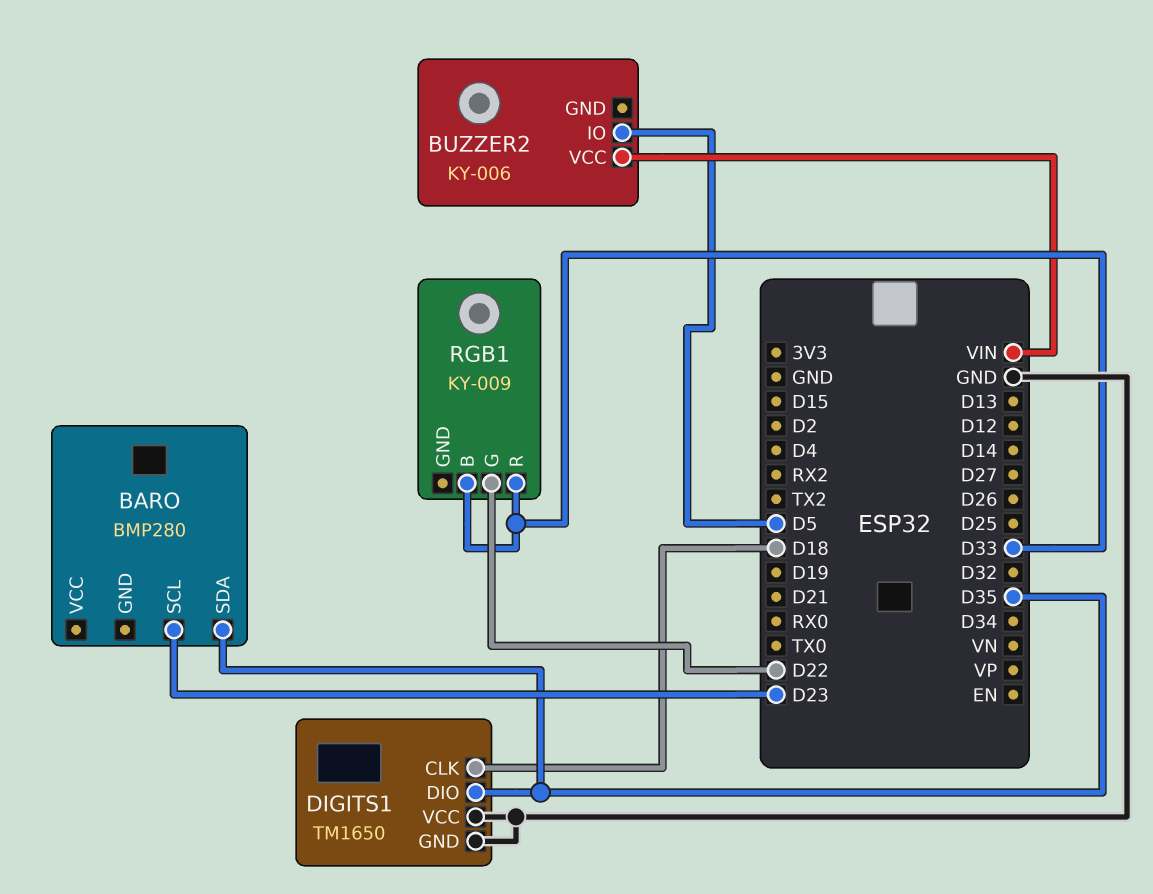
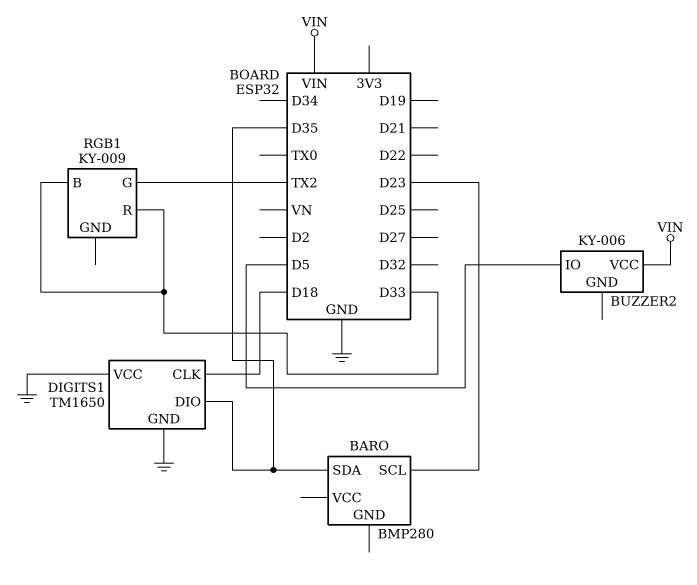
RGB1 pin G: D22 -> TX2

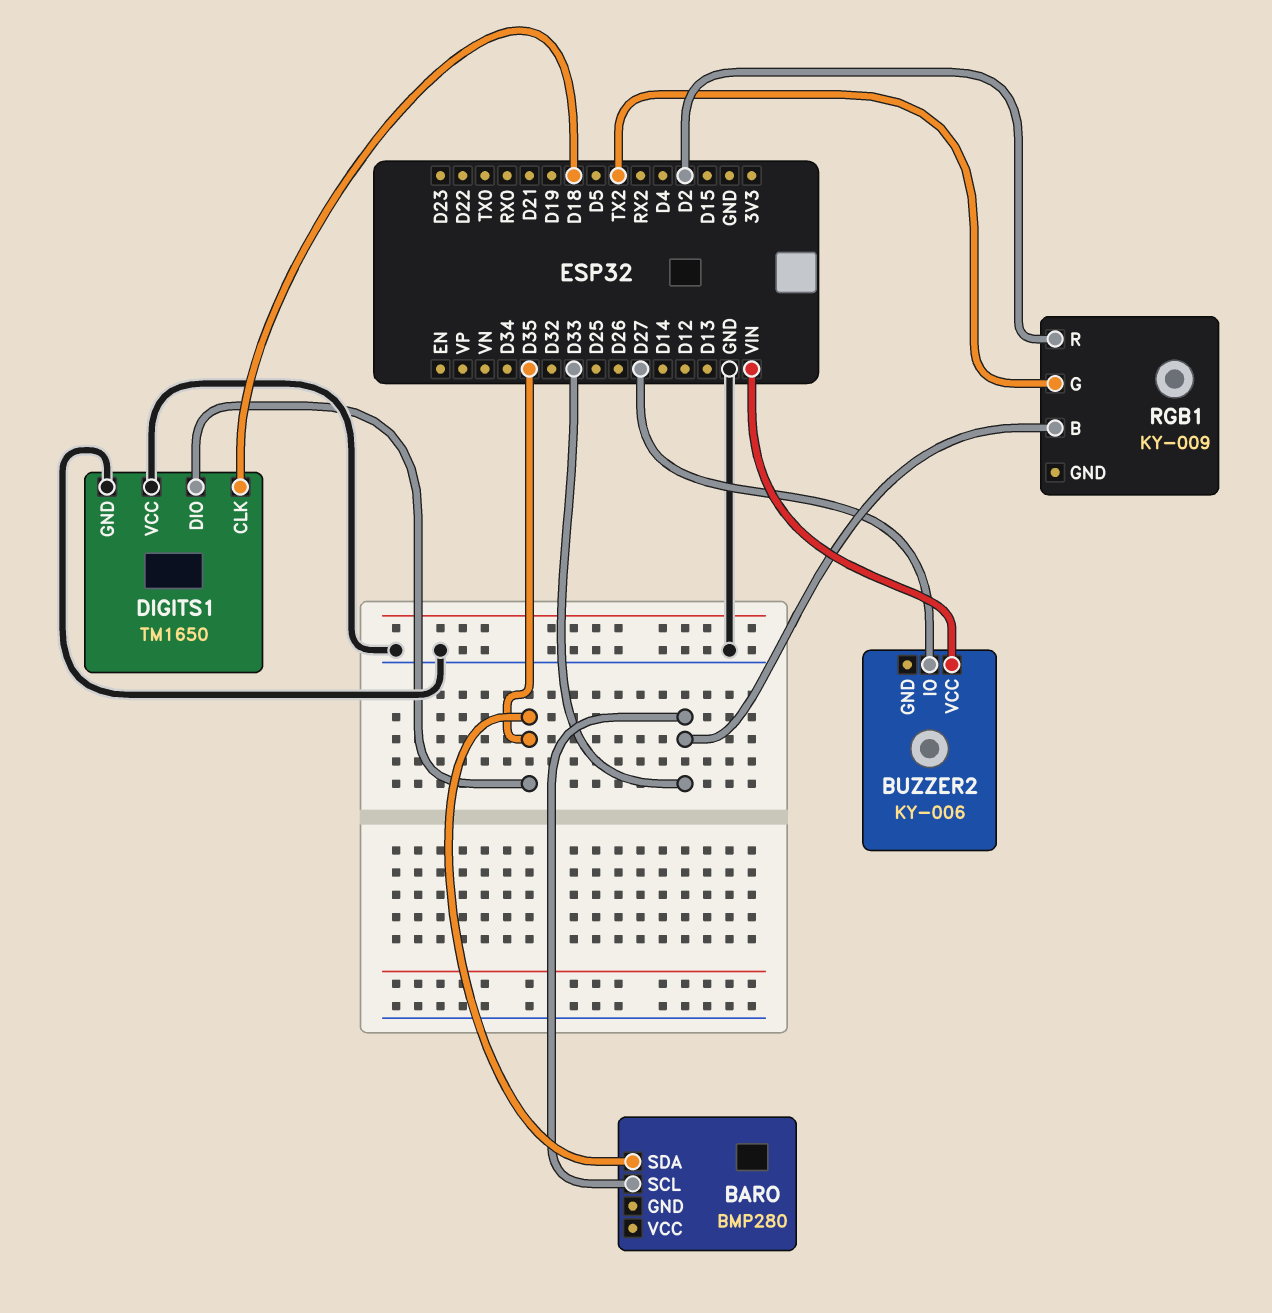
BARO pin SCL: D23 -> D33
BUZZER2 pin IO: D5 -> D27
RGB1 pin R: D33 -> D2

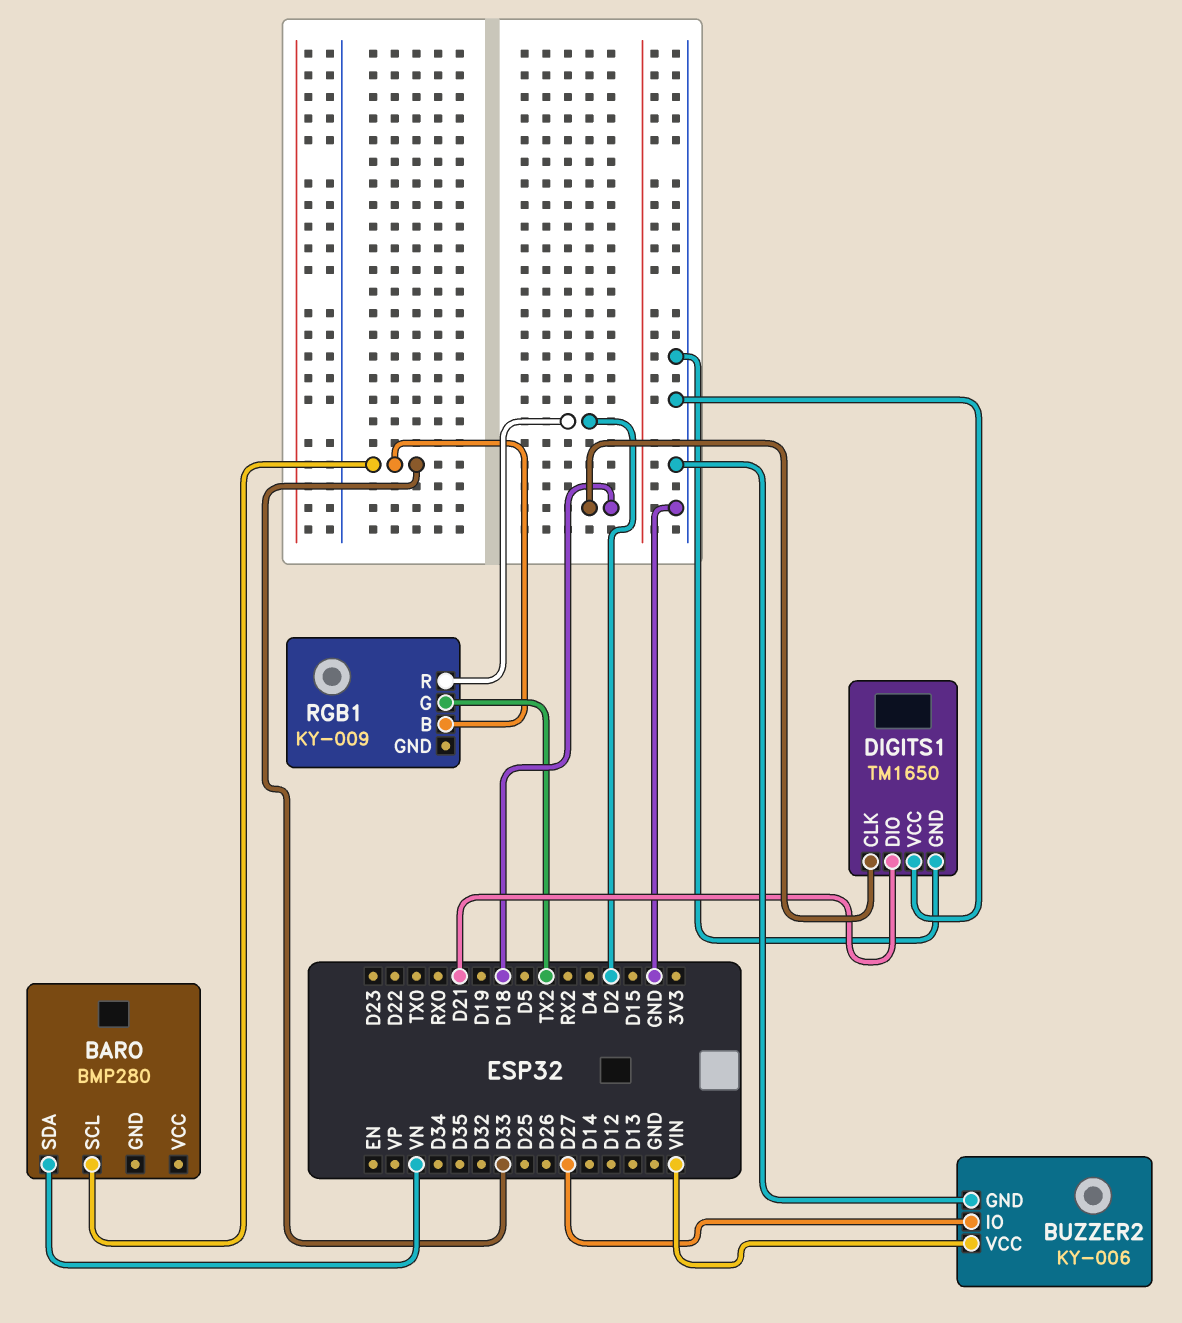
BARO pin SDA: D35 -> VN
BUZZER2 pin GND: none -> GND
DIGITS1 pin DIO: D35 -> D21

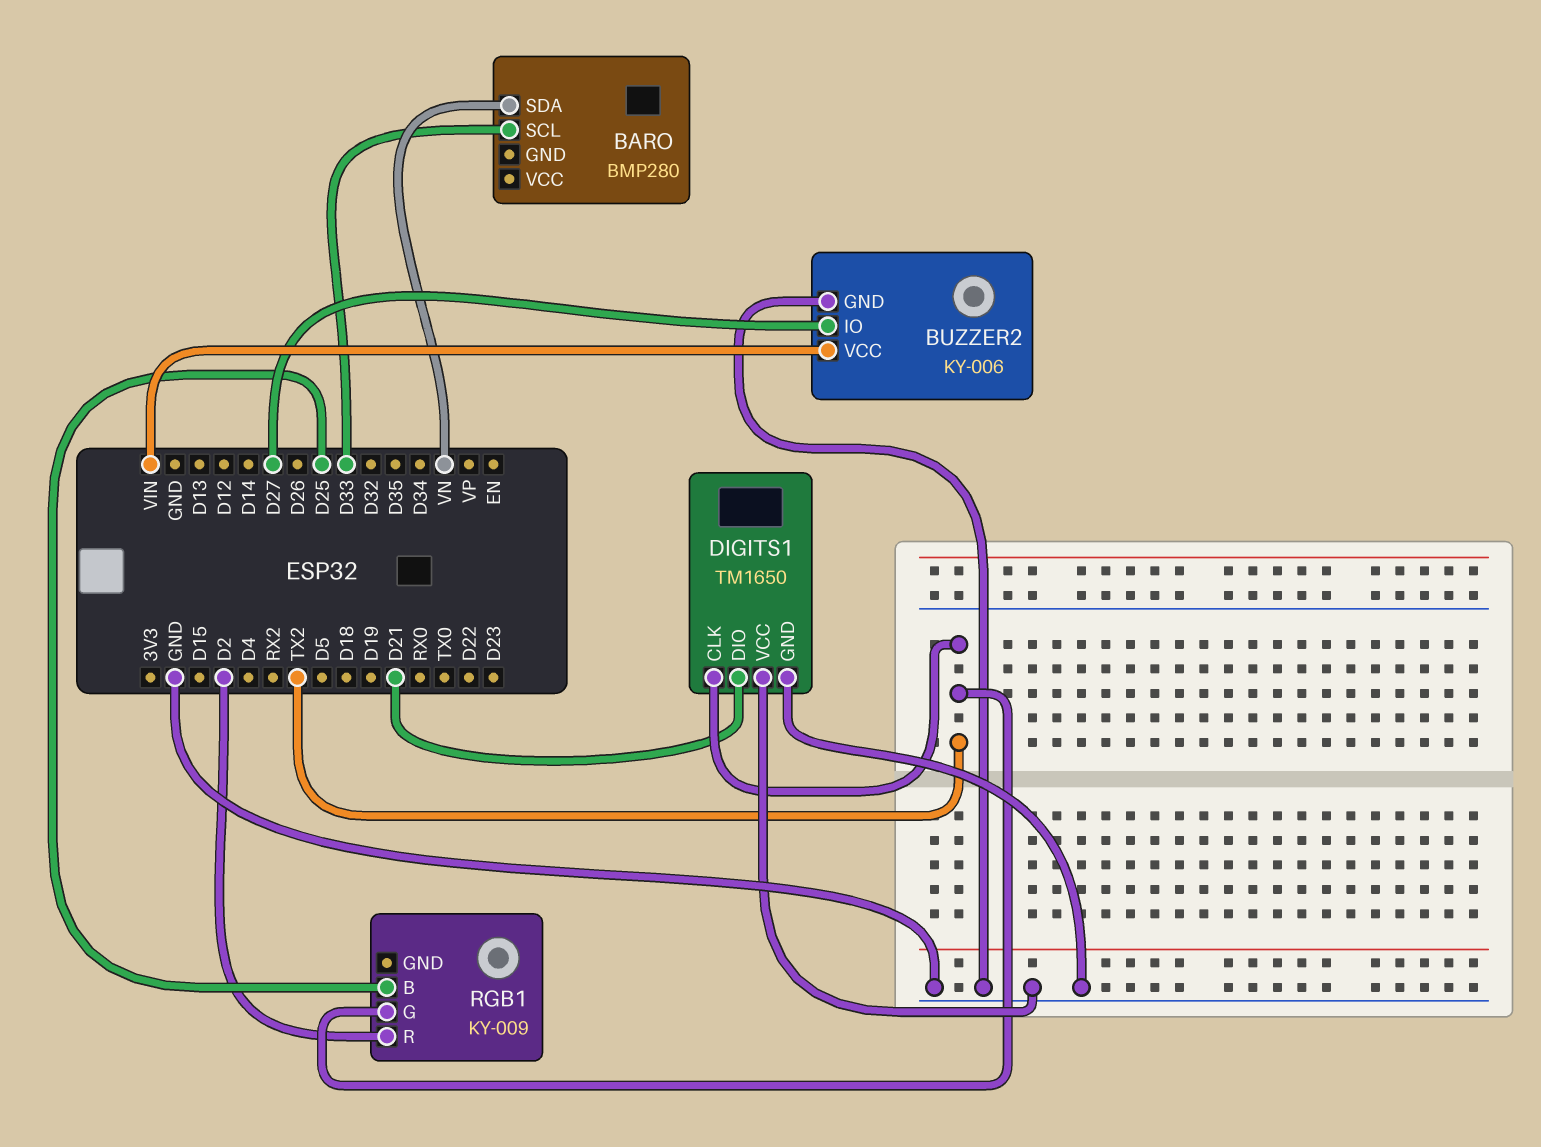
DIGITS1 pin CLK: D18 -> TX2
RGB1 pin B: D33 -> D25

